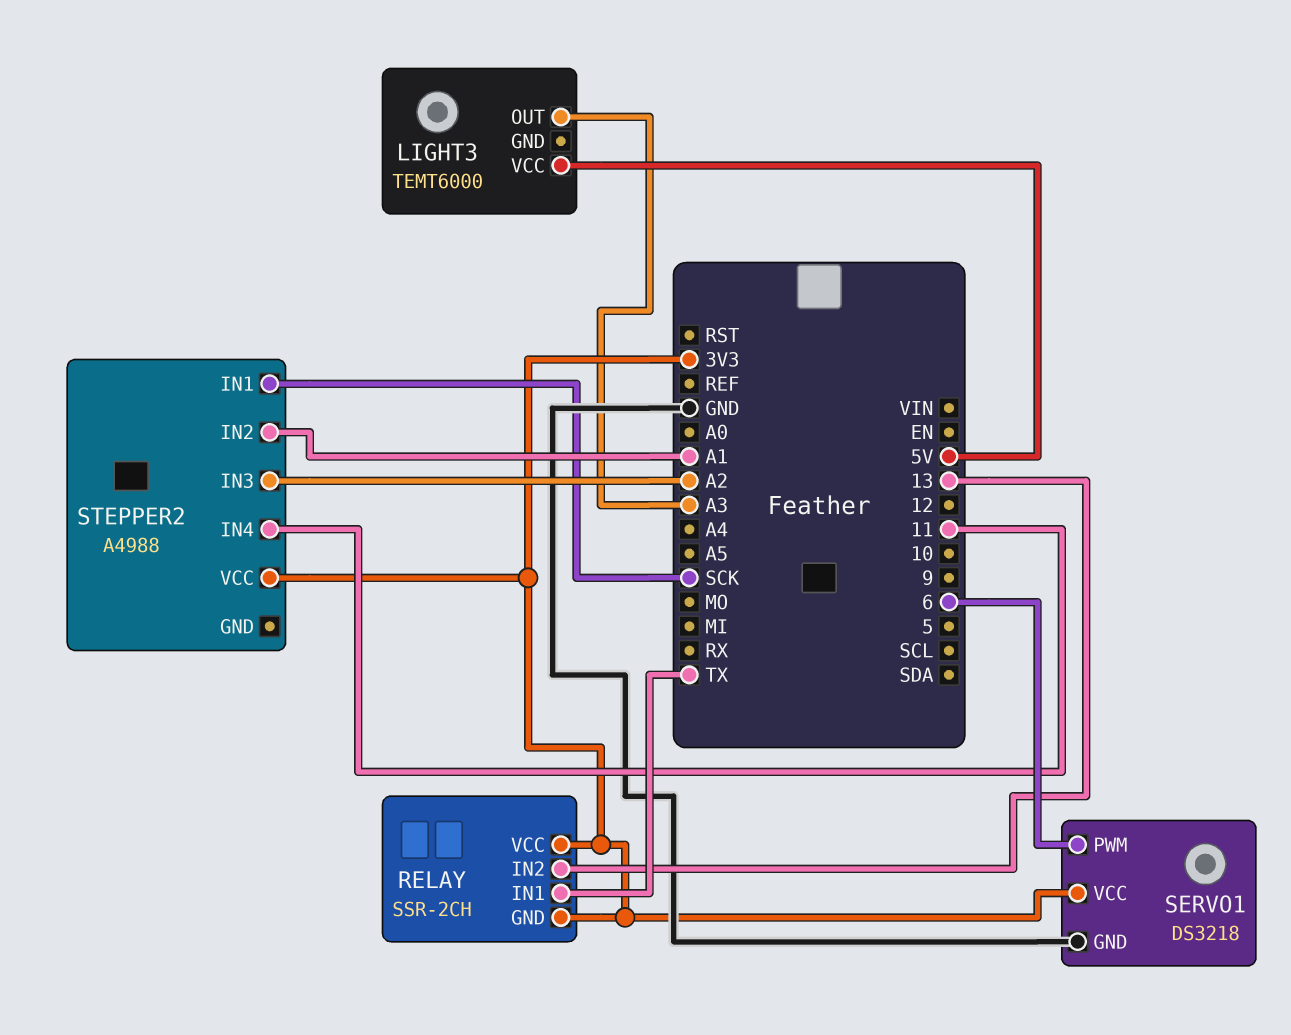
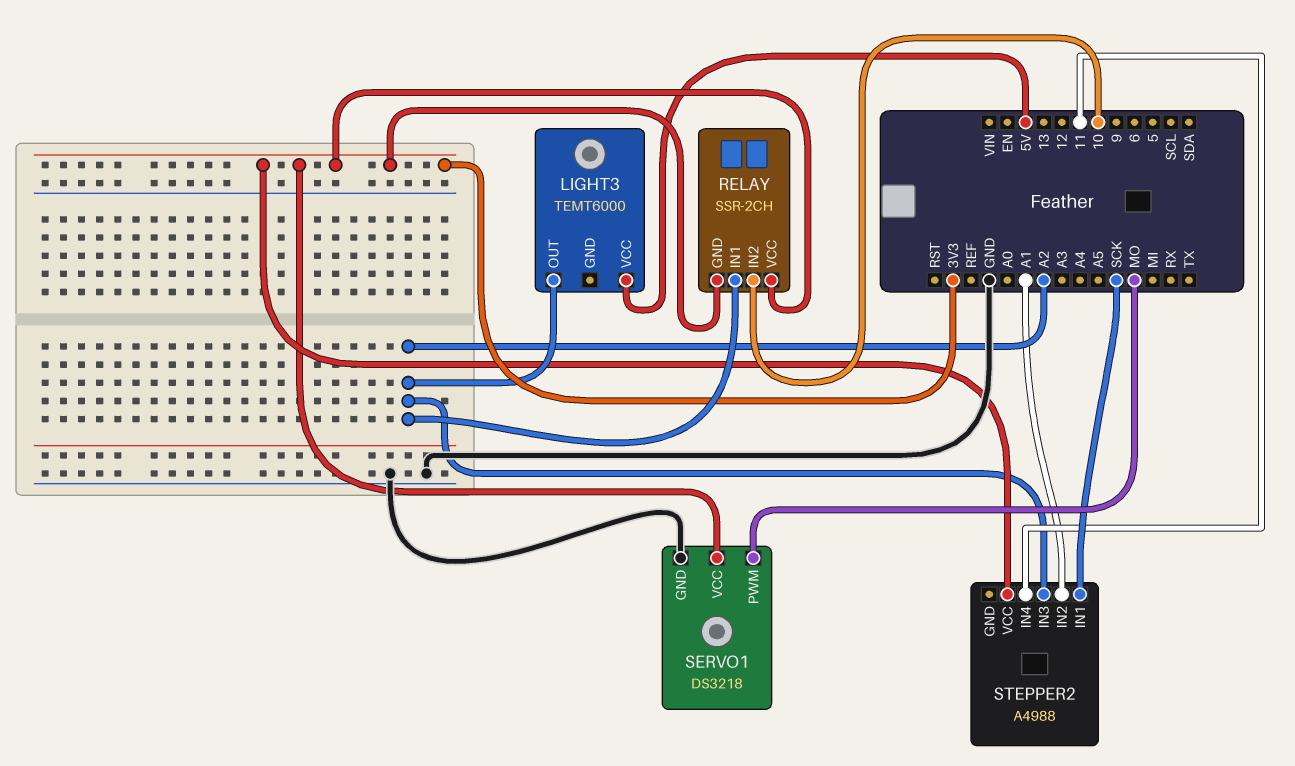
LIGHT3 pin OUT: A3 -> A2
RELAY pin IN1: TX -> A2
RELAY pin IN2: 13 -> 10
SERVO1 pin PWM: 6 -> MO

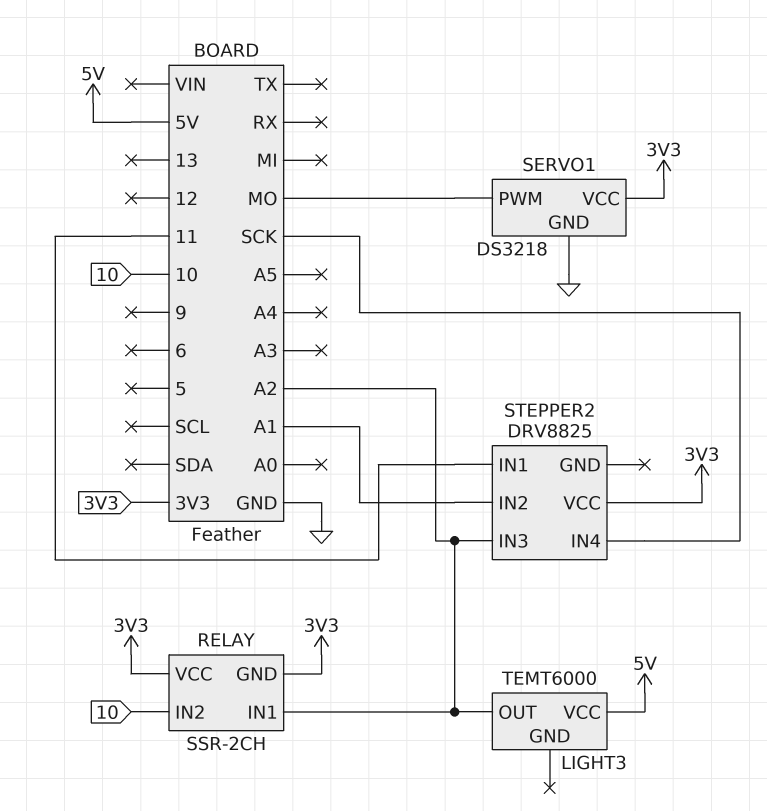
STEPPER2: A4988 -> DRV8825
STEPPER2 pin IN1: SCK -> 11
STEPPER2 pin IN4: 11 -> SCK

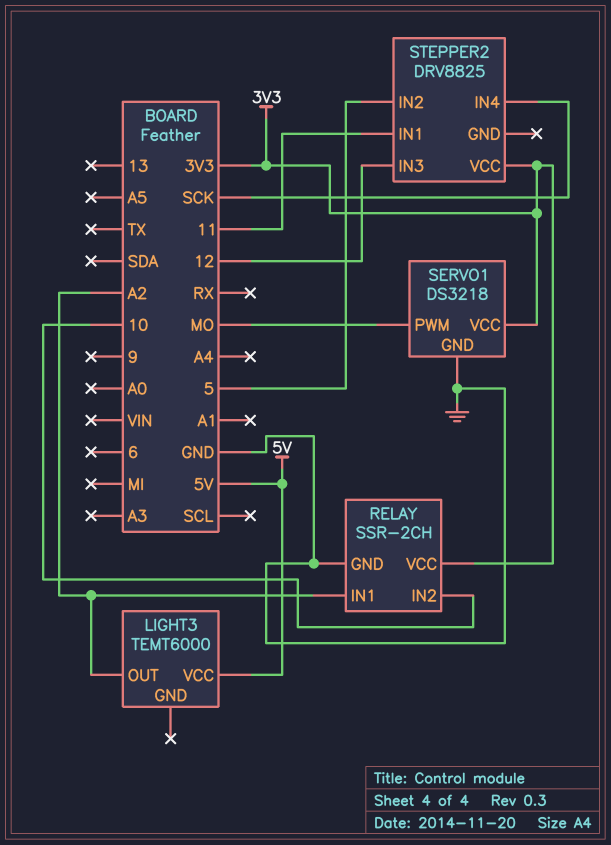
RELAY pin GND: 3V3 -> GND
STEPPER2 pin IN2: A1 -> 5
STEPPER2 pin IN3: A2 -> 12

